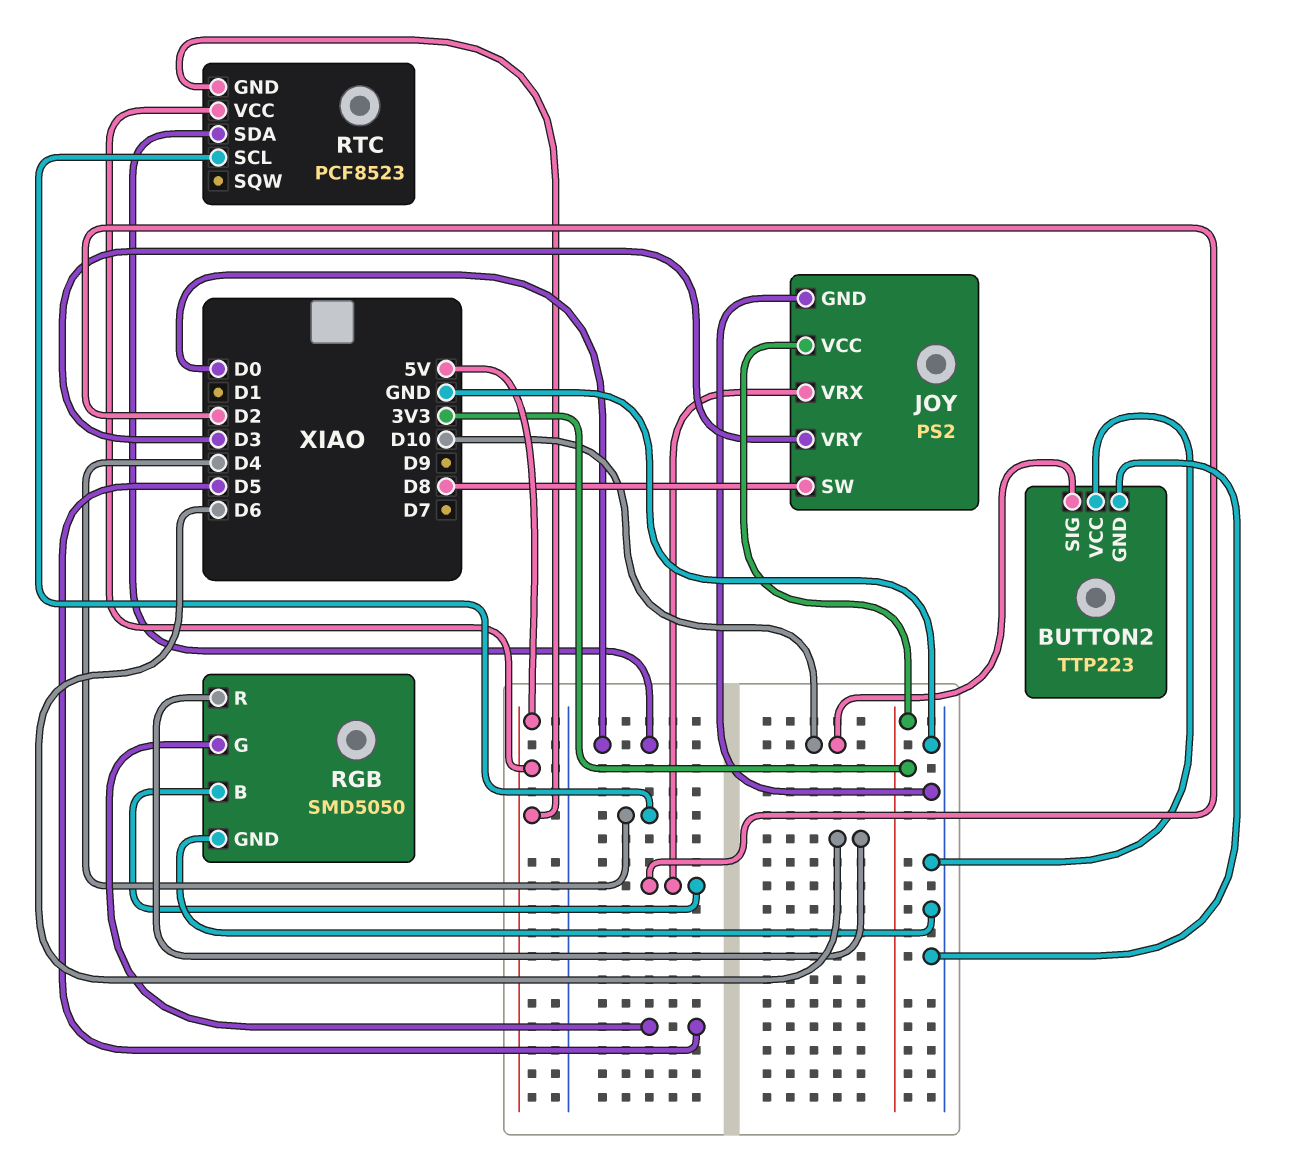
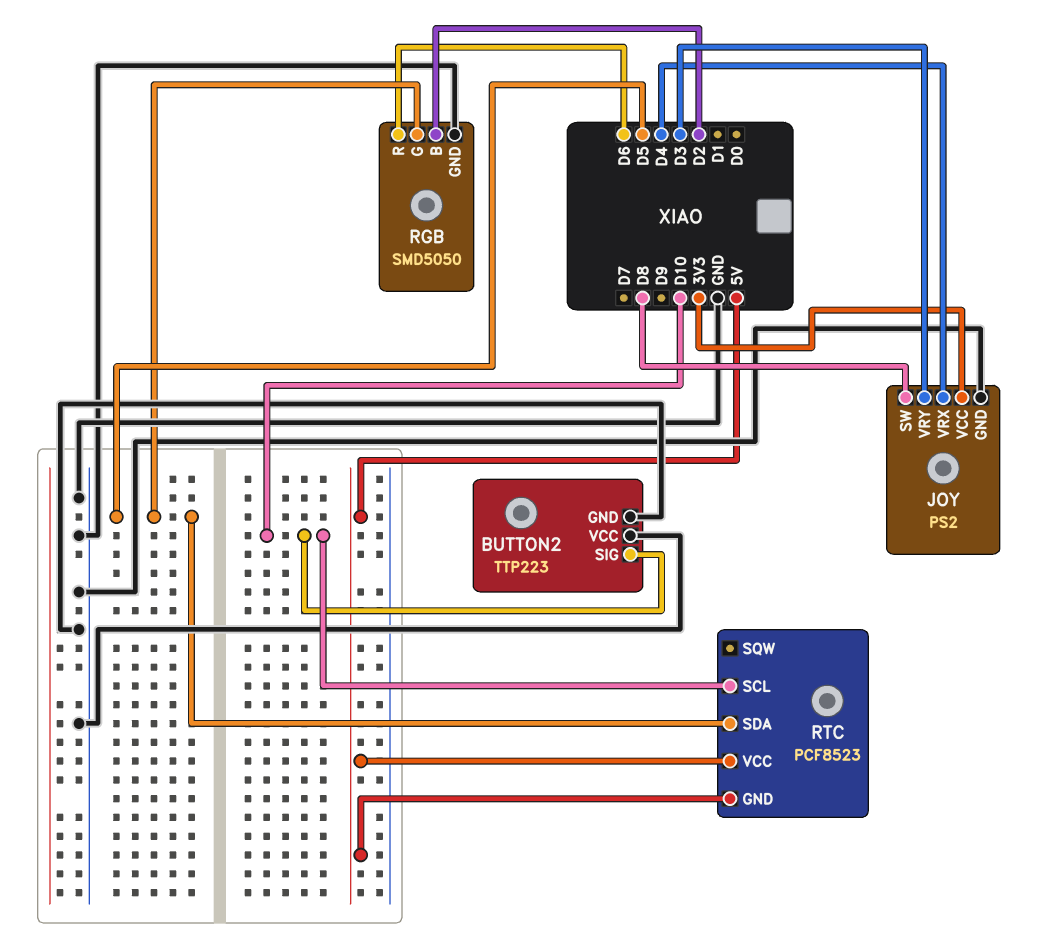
JOY pin VRX: D2 -> D4
RTC pin SCL: D4 -> D10
RTC pin SDA: D0 -> D5

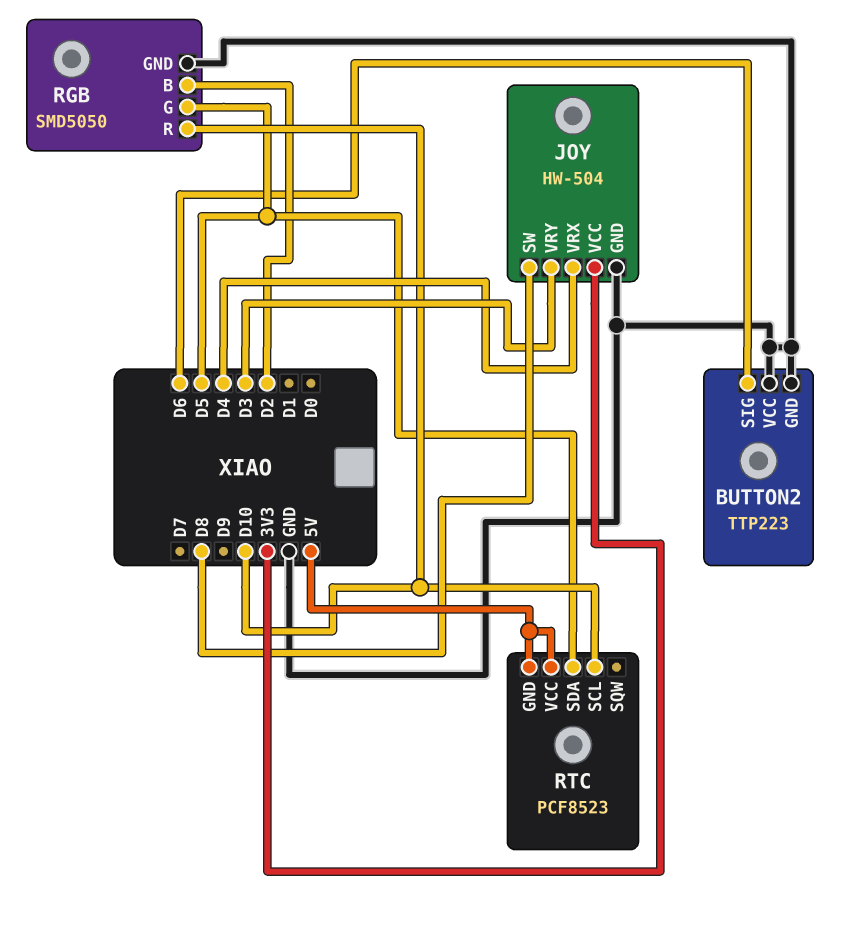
BUTTON2 pin SIG: D10 -> D6
JOY: PS2 -> HW-504
RGB pin R: D6 -> D10

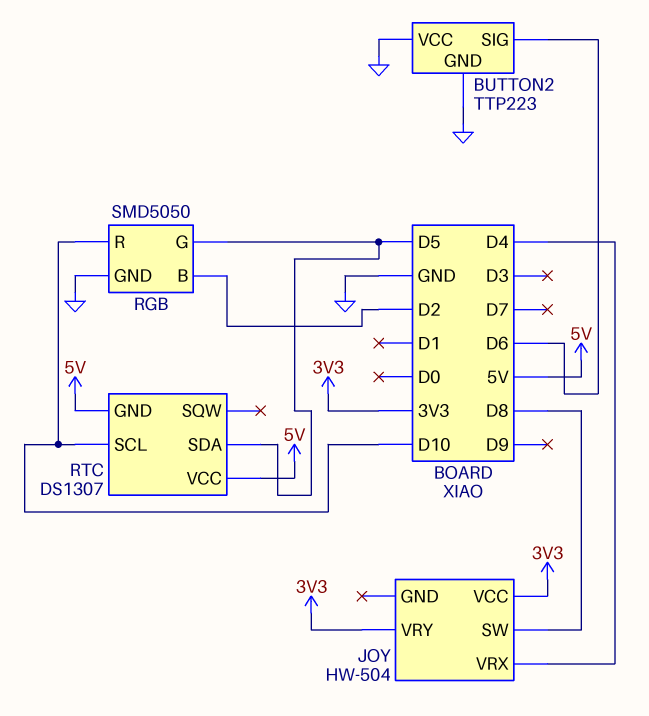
JOY pin GND: GND -> none
JOY pin VRY: D3 -> 3V3
RTC: PCF8523 -> DS1307

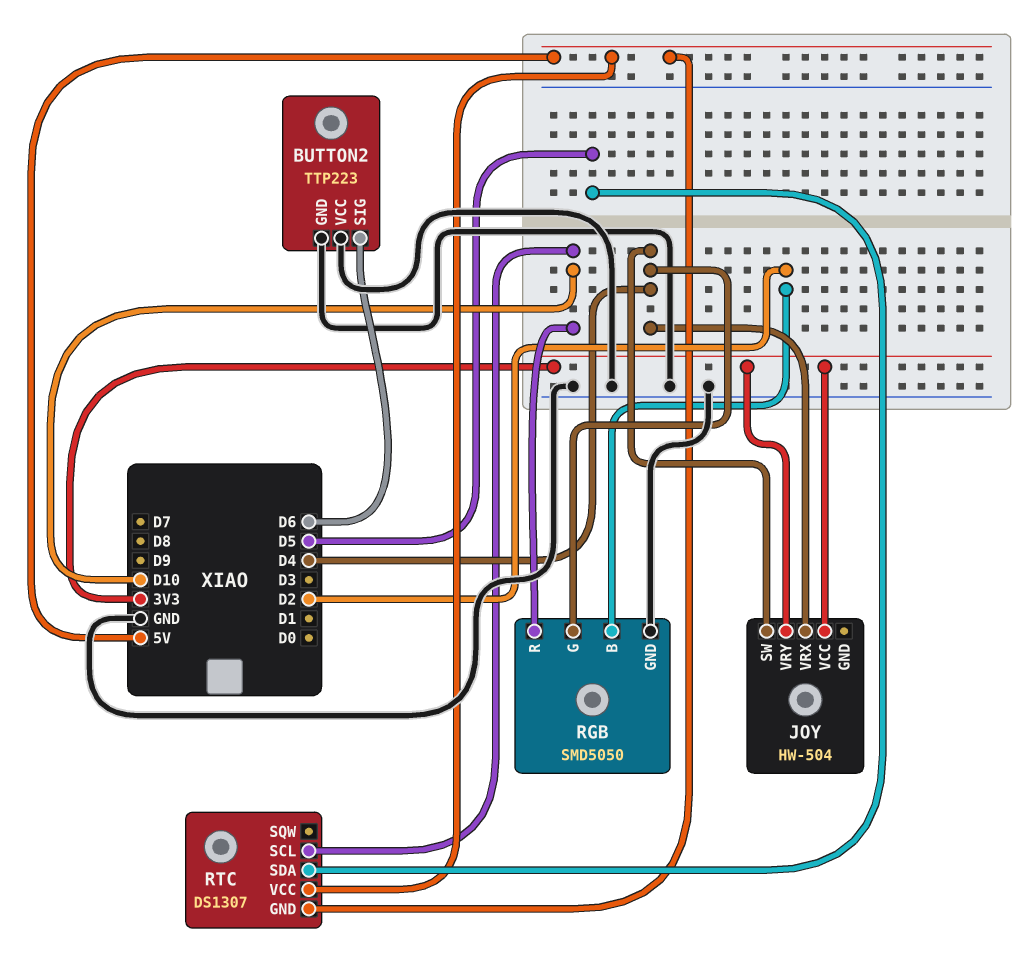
JOY pin SW: D8 -> D4
RGB pin G: D5 -> D4

